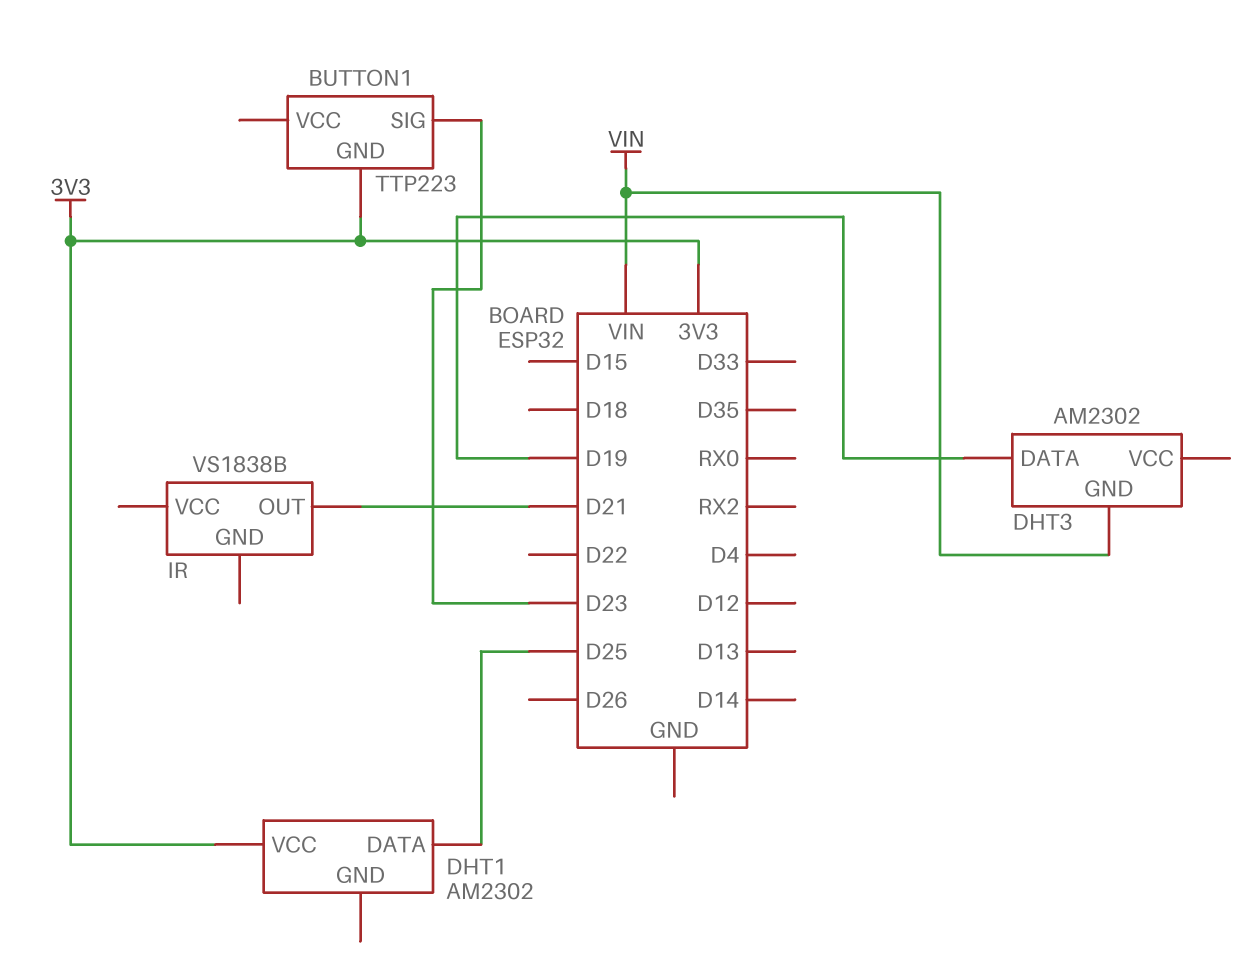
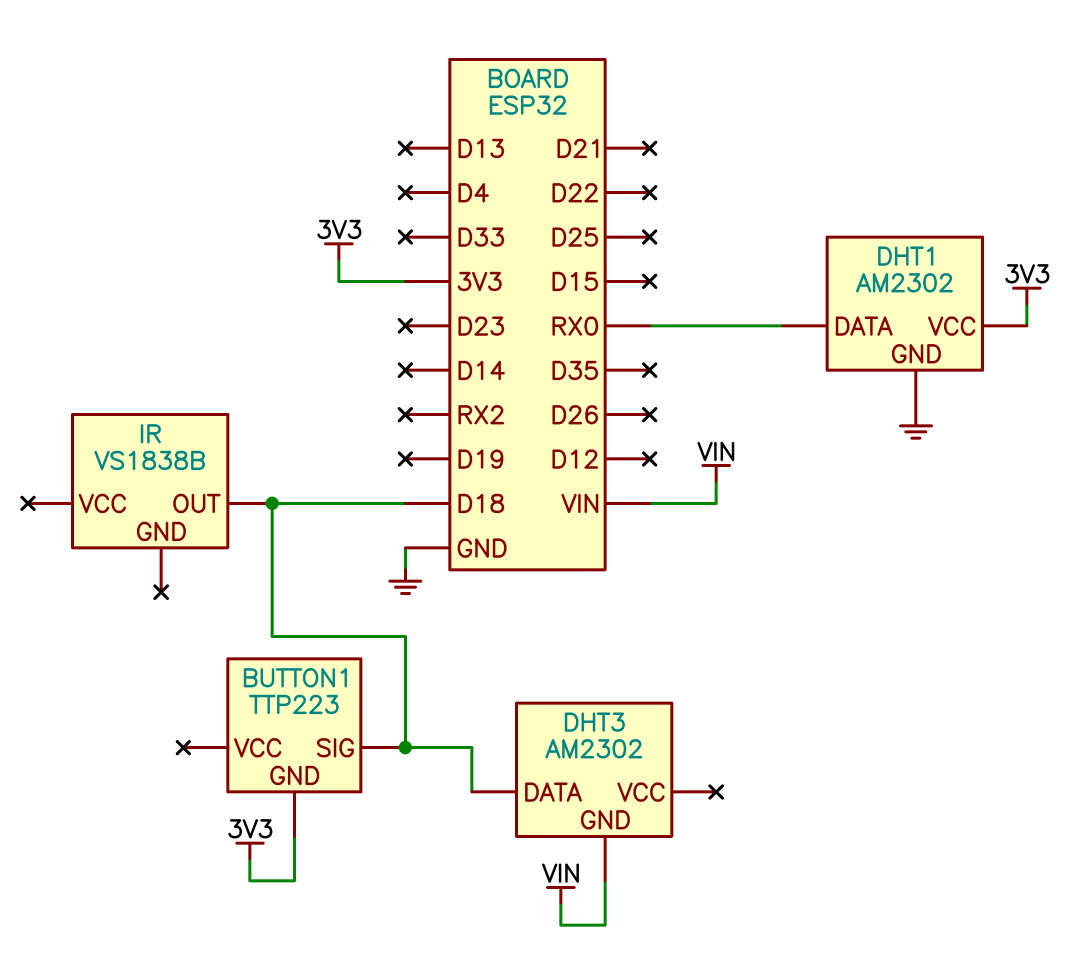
BUTTON1 pin SIG: D23 -> D18
DHT1 pin DATA: D25 -> RX0
DHT1 pin GND: none -> GND
DHT3 pin DATA: D19 -> D18
IR pin OUT: D21 -> D18

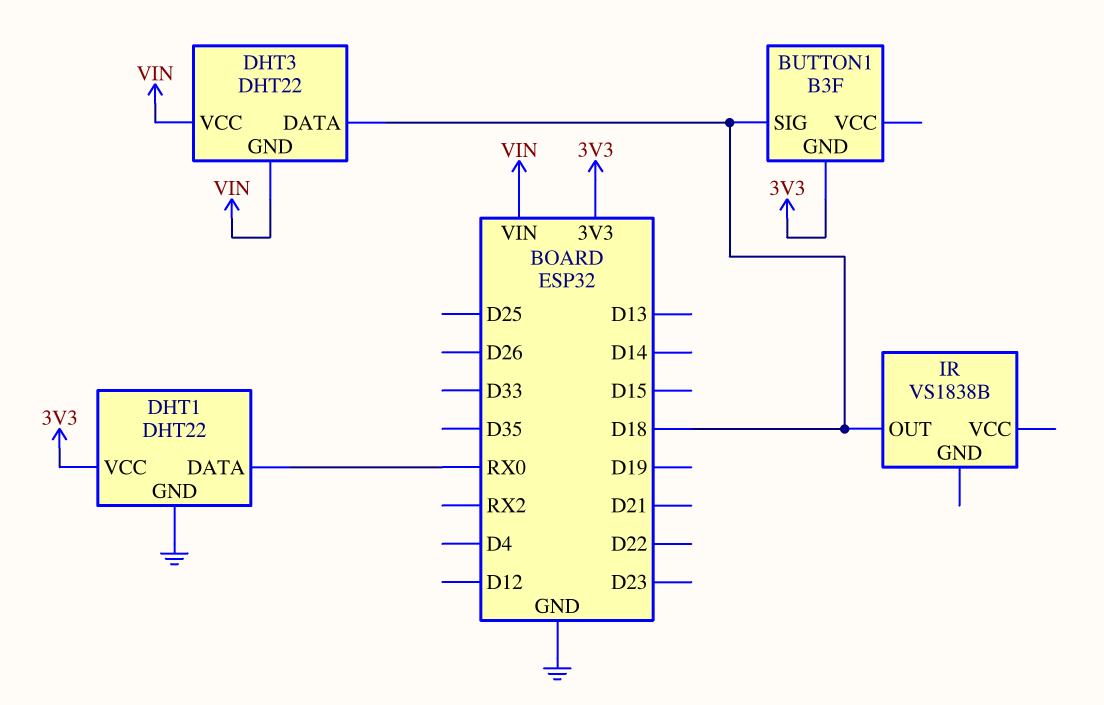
BUTTON1: TTP223 -> B3F
DHT1: AM2302 -> DHT22
DHT3: AM2302 -> DHT22
DHT3 pin VCC: none -> VIN

